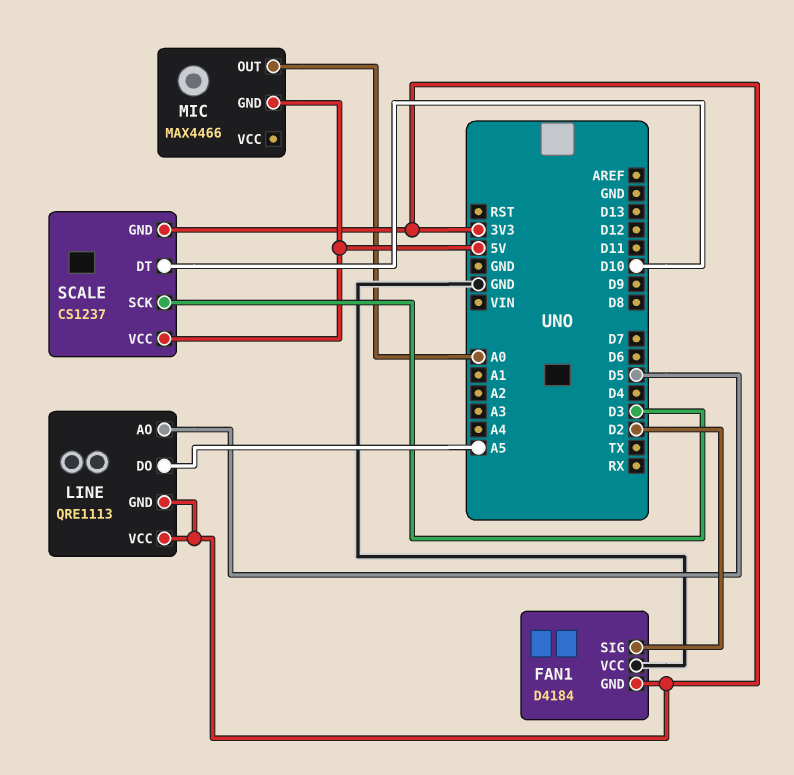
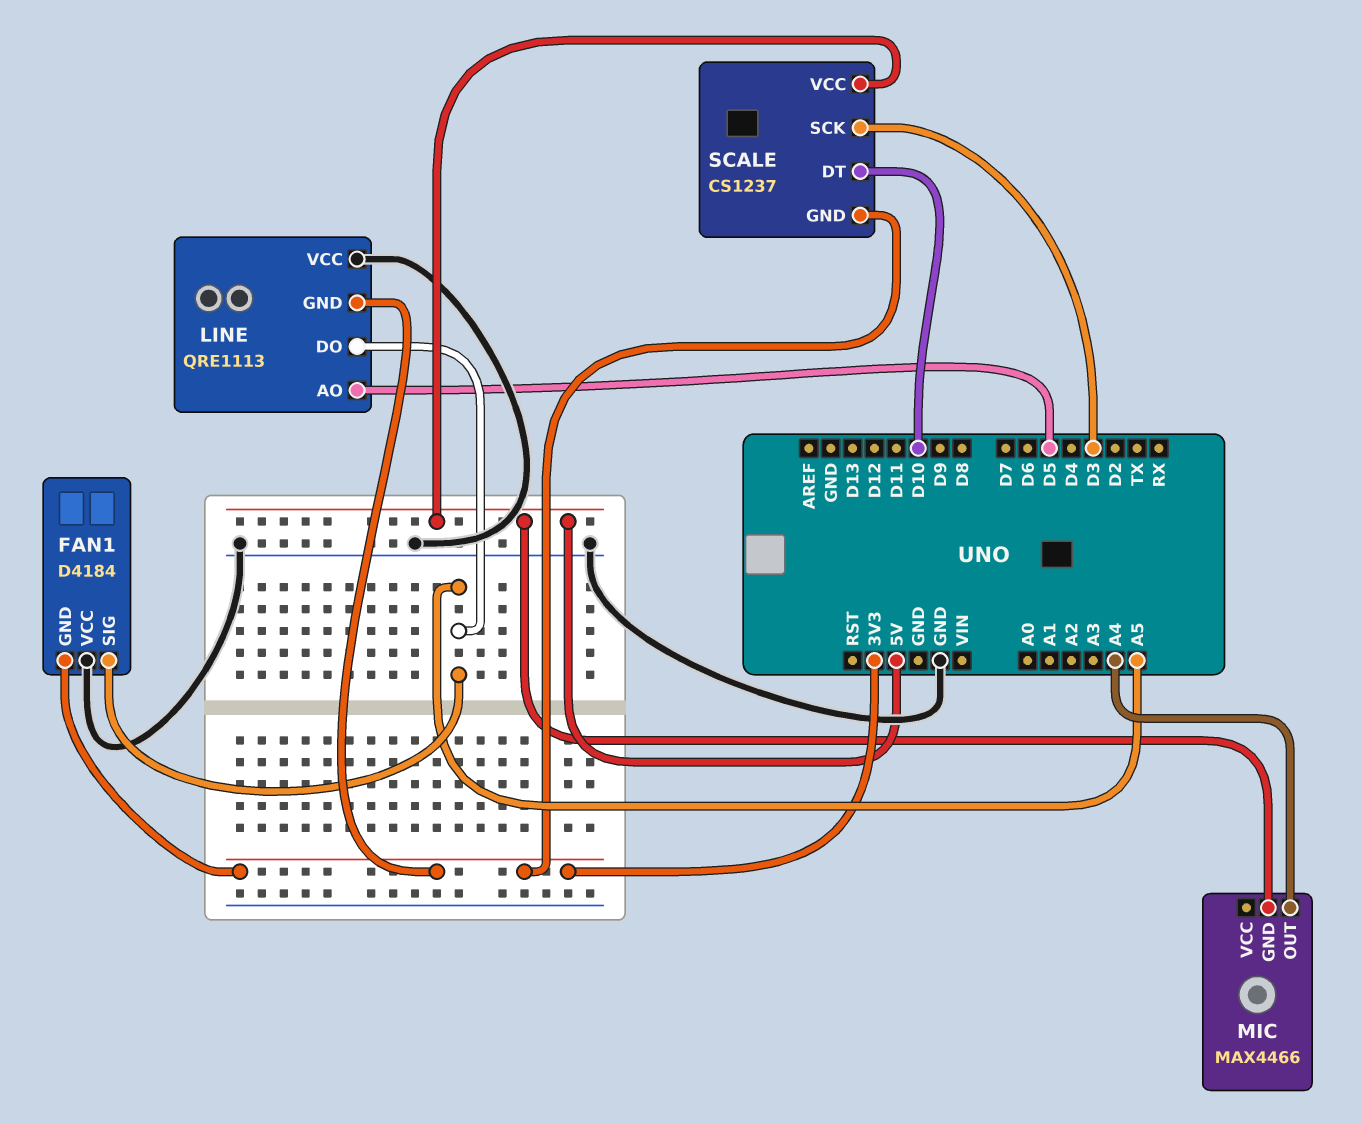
FAN1 pin SIG: D2 -> A5
LINE pin VCC: 3V3 -> GND
MIC pin OUT: A0 -> A4

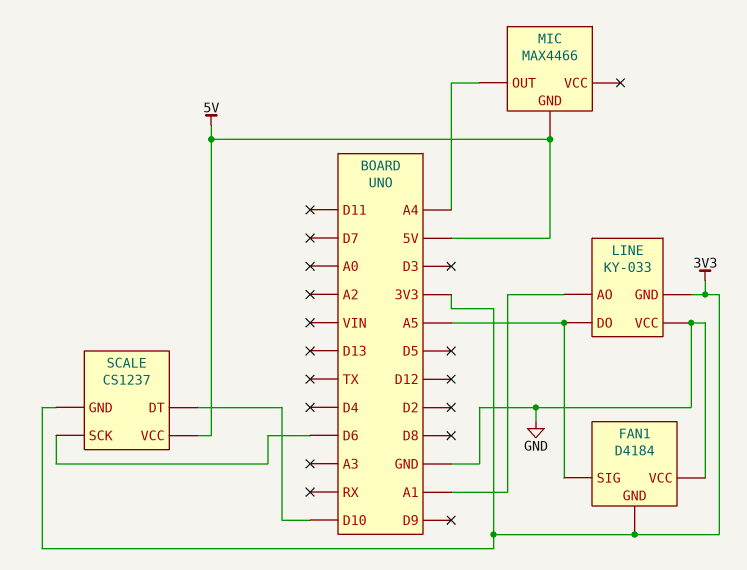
LINE: QRE1113 -> KY-033
LINE pin AO: D5 -> A1
SCALE pin SCK: D3 -> D6

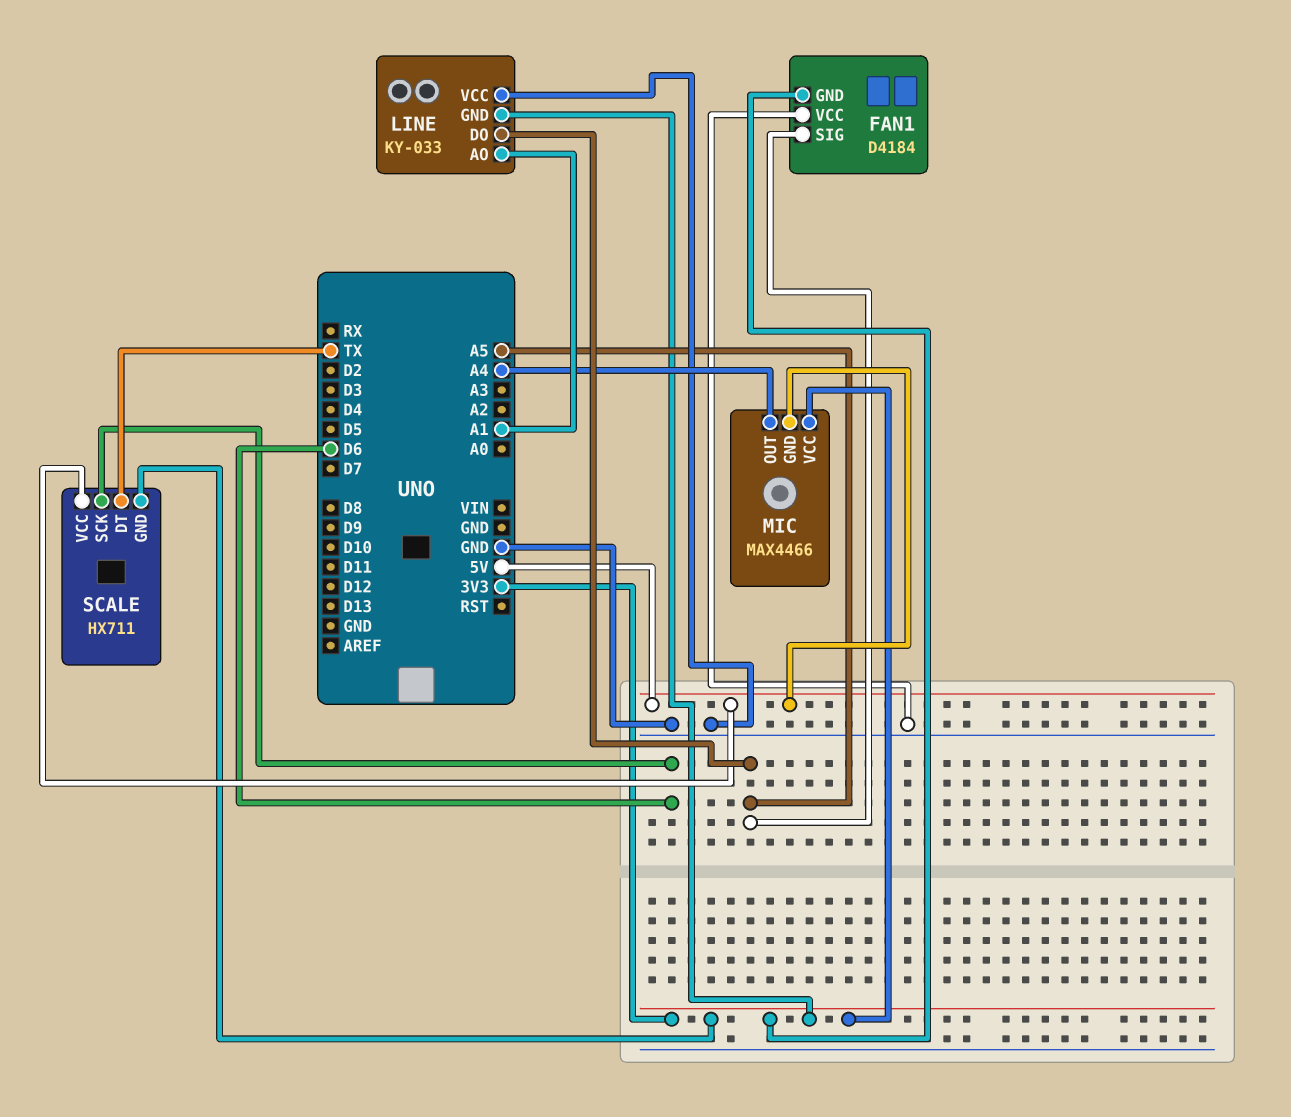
MIC pin VCC: none -> 3V3
SCALE: CS1237 -> HX711
SCALE pin DT: D10 -> TX

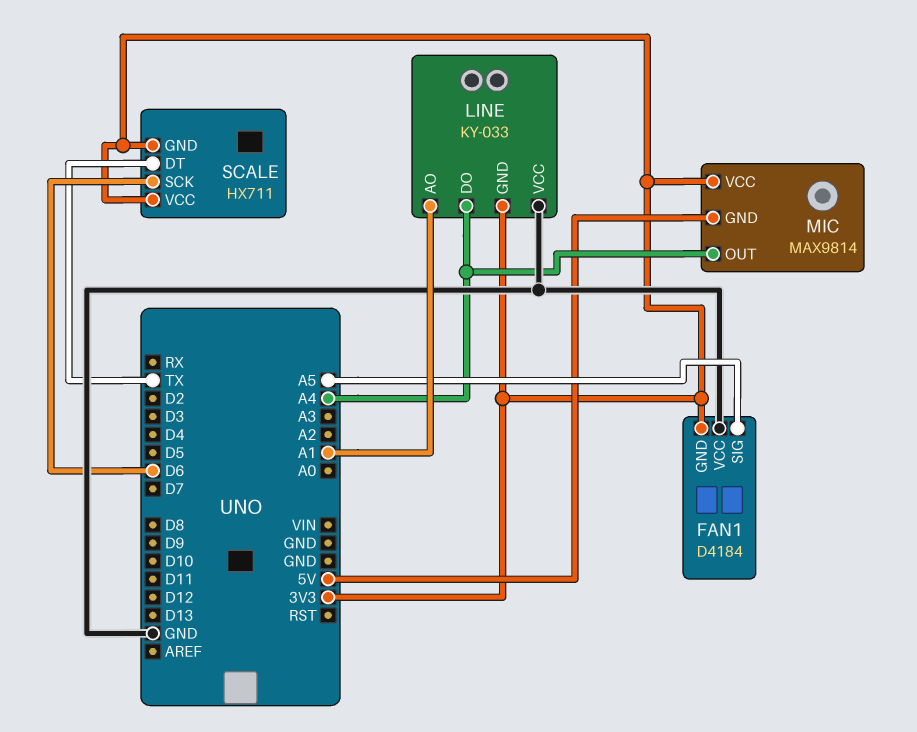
LINE pin DO: A5 -> A4
MIC: MAX4466 -> MAX9814
SCALE pin VCC: 5V -> 3V3

